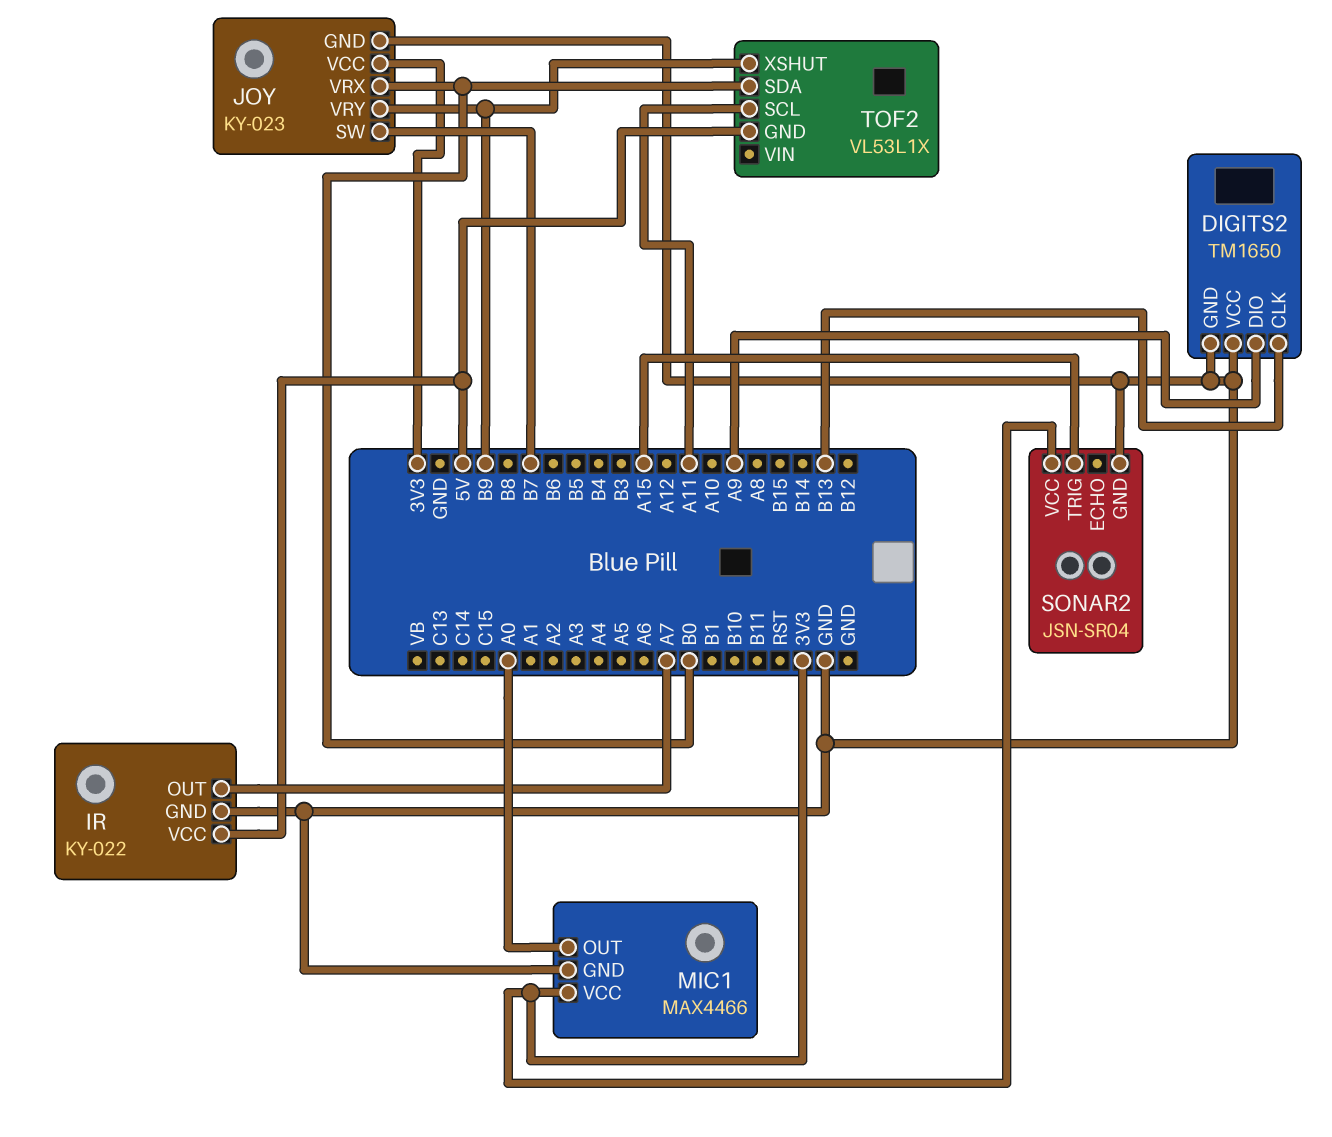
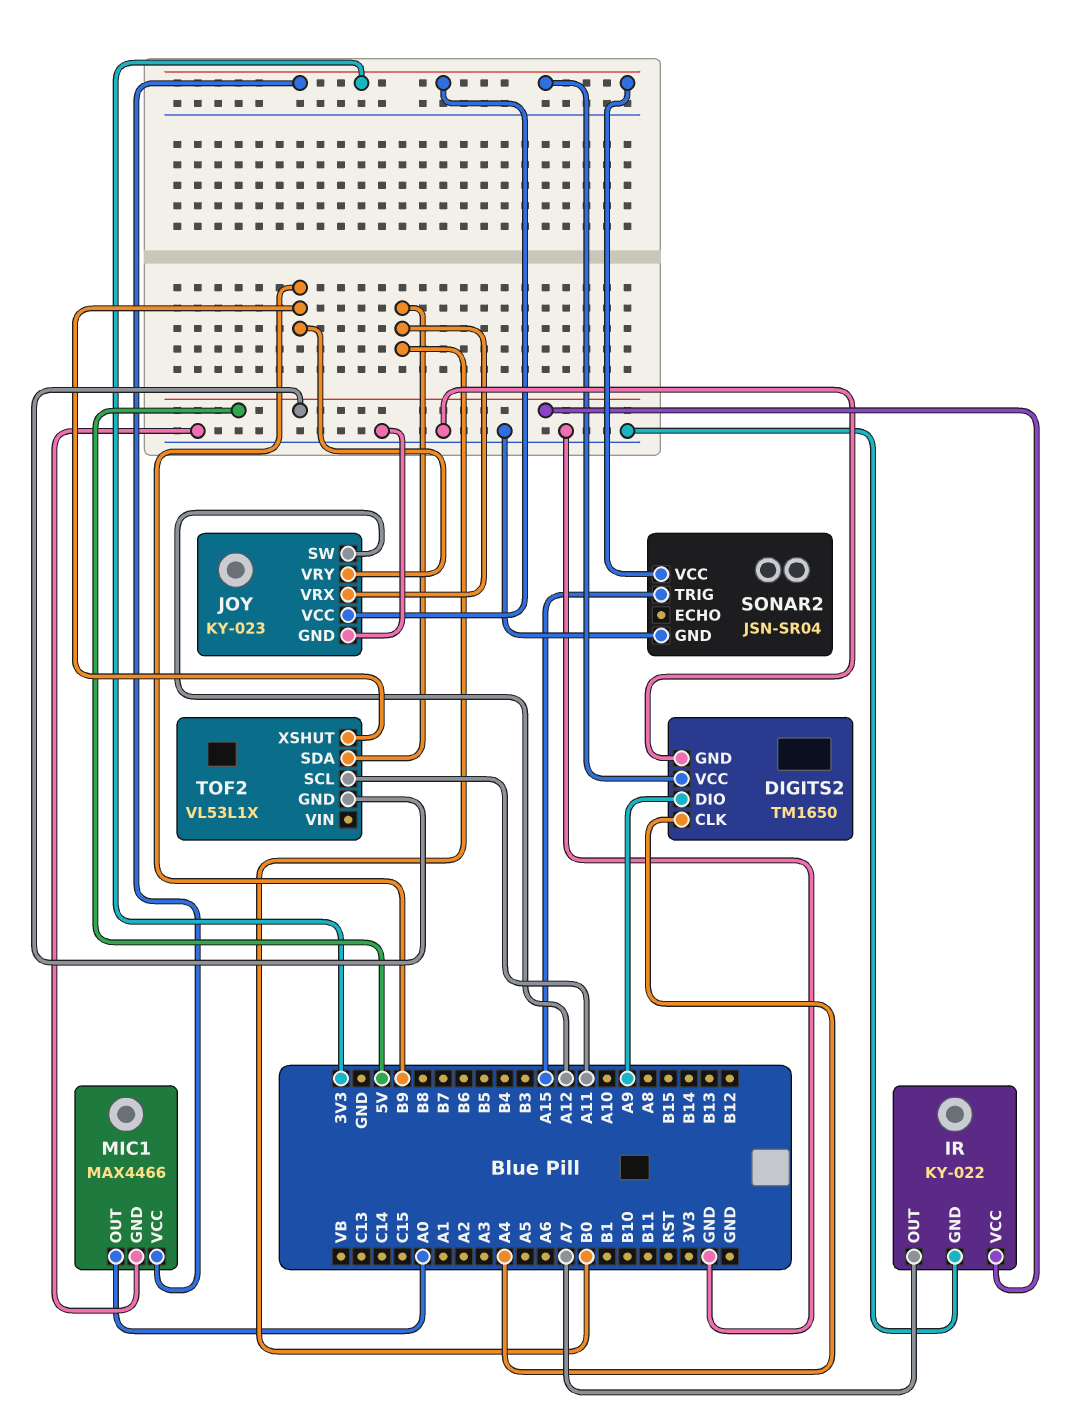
DIGITS2 pin CLK: B13 -> A4
DIGITS2 pin VCC: GND -> 3V3
JOY pin SW: B7 -> A12

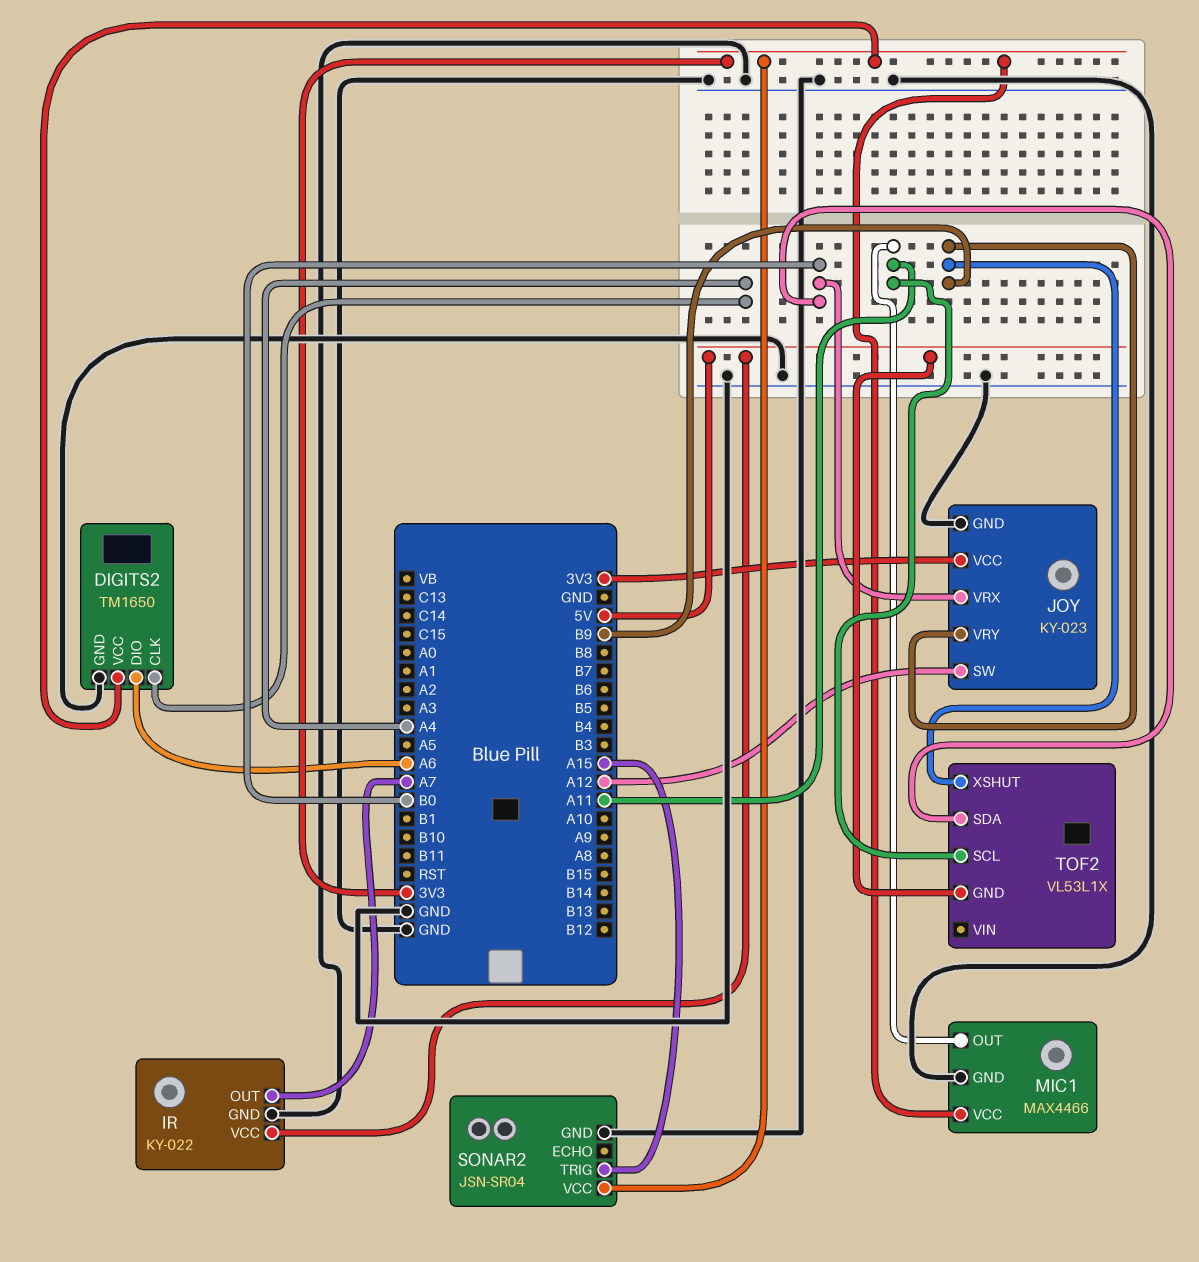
DIGITS2 pin DIO: A9 -> A6
MIC1 pin OUT: A0 -> A11

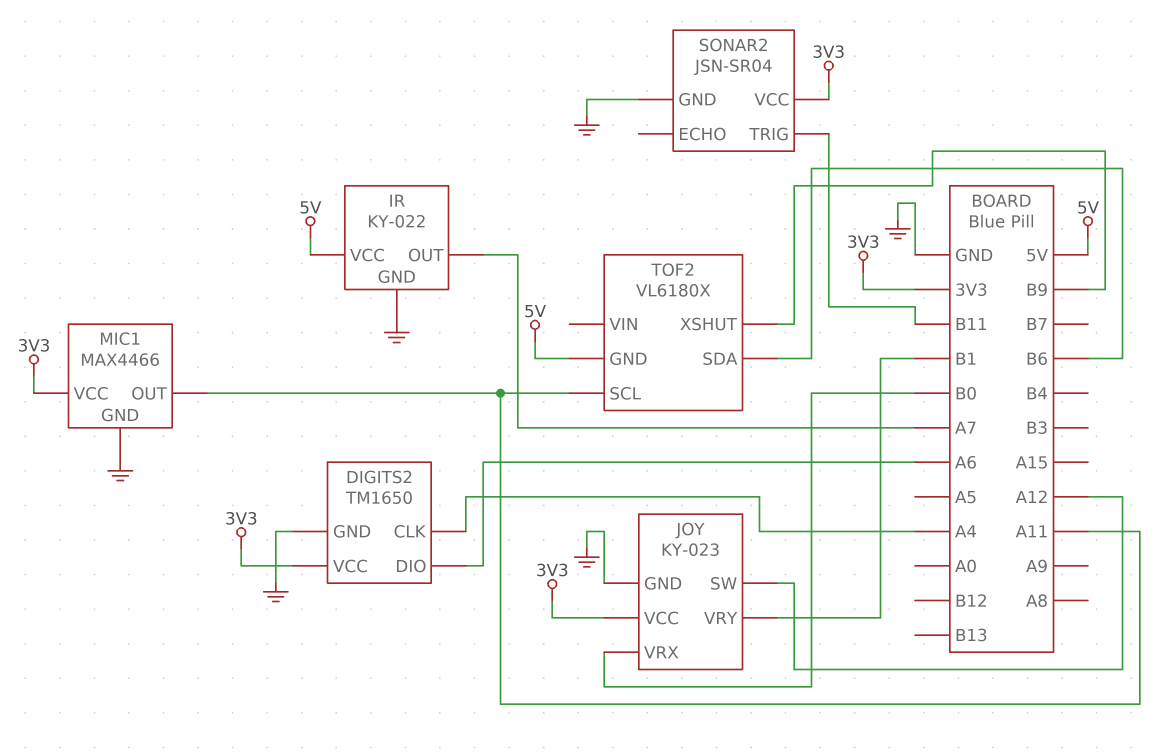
JOY pin VRY: B9 -> B1
SONAR2 pin TRIG: A15 -> B11
TOF2: VL53L1X -> VL6180X
TOF2 pin SDA: B0 -> B6

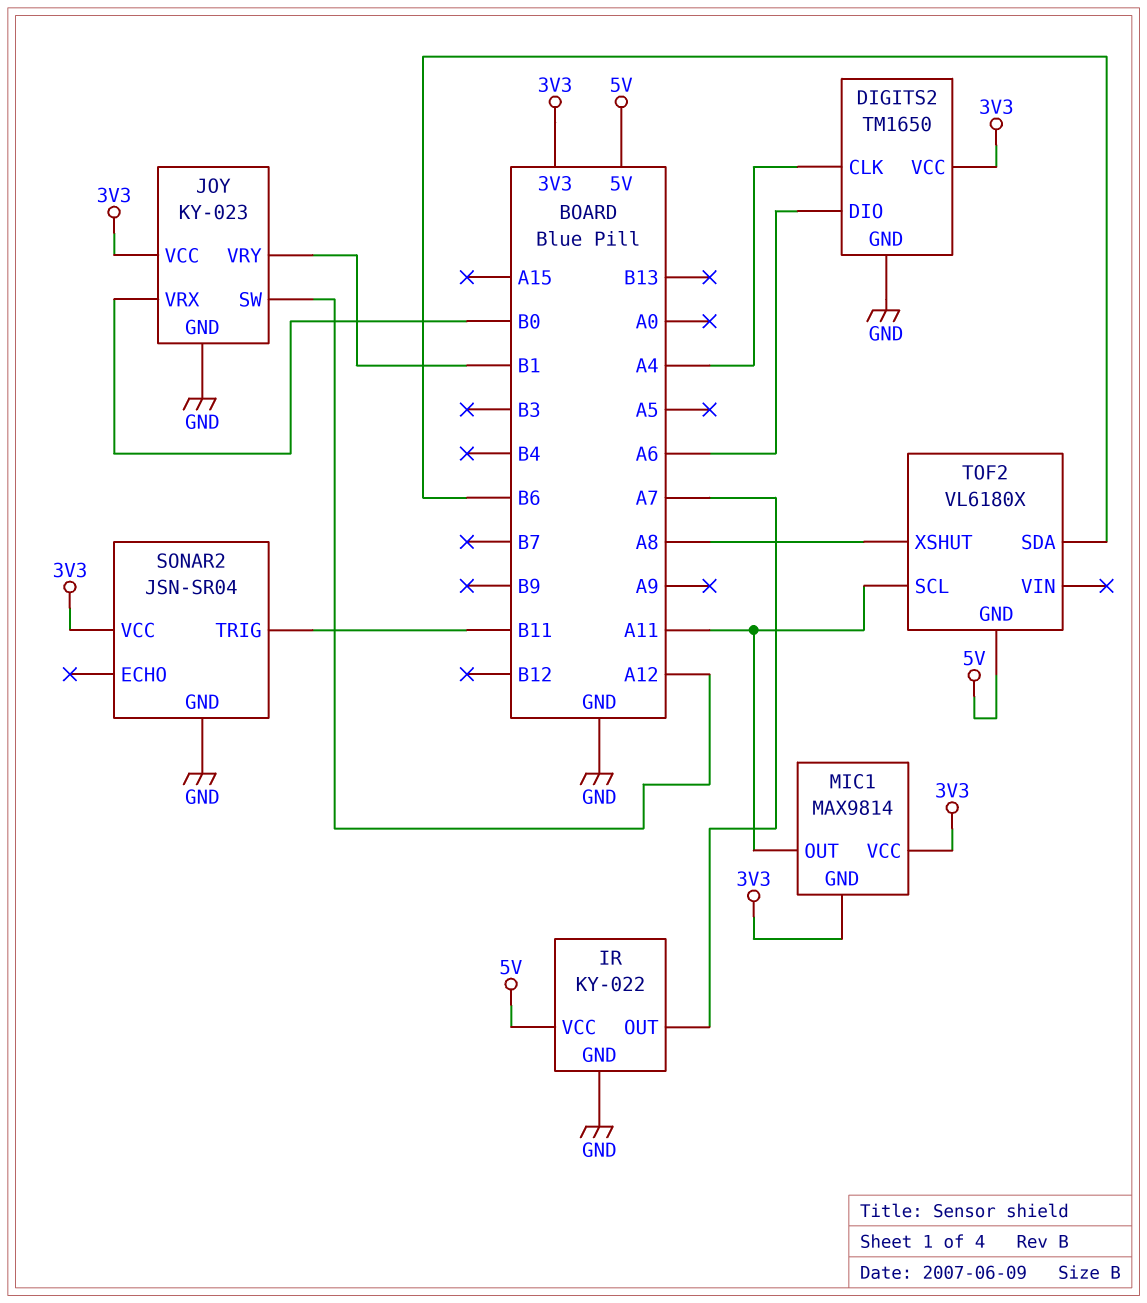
MIC1: MAX4466 -> MAX9814
MIC1 pin GND: GND -> 3V3
TOF2 pin XSHUT: B9 -> A8

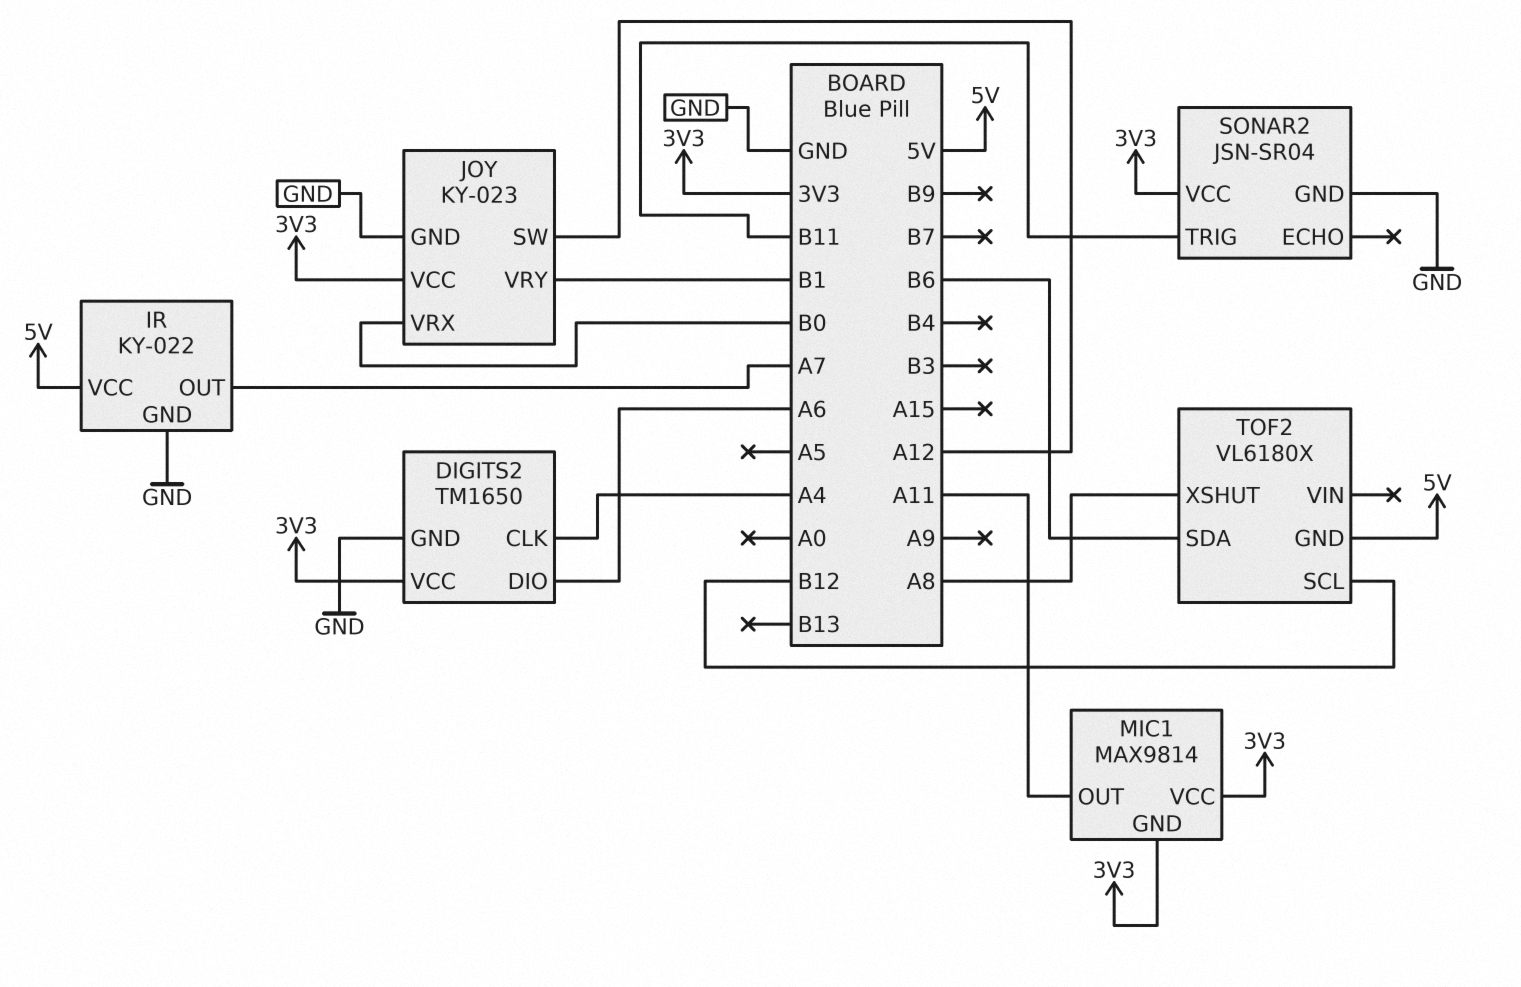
TOF2 pin SCL: A11 -> B12

